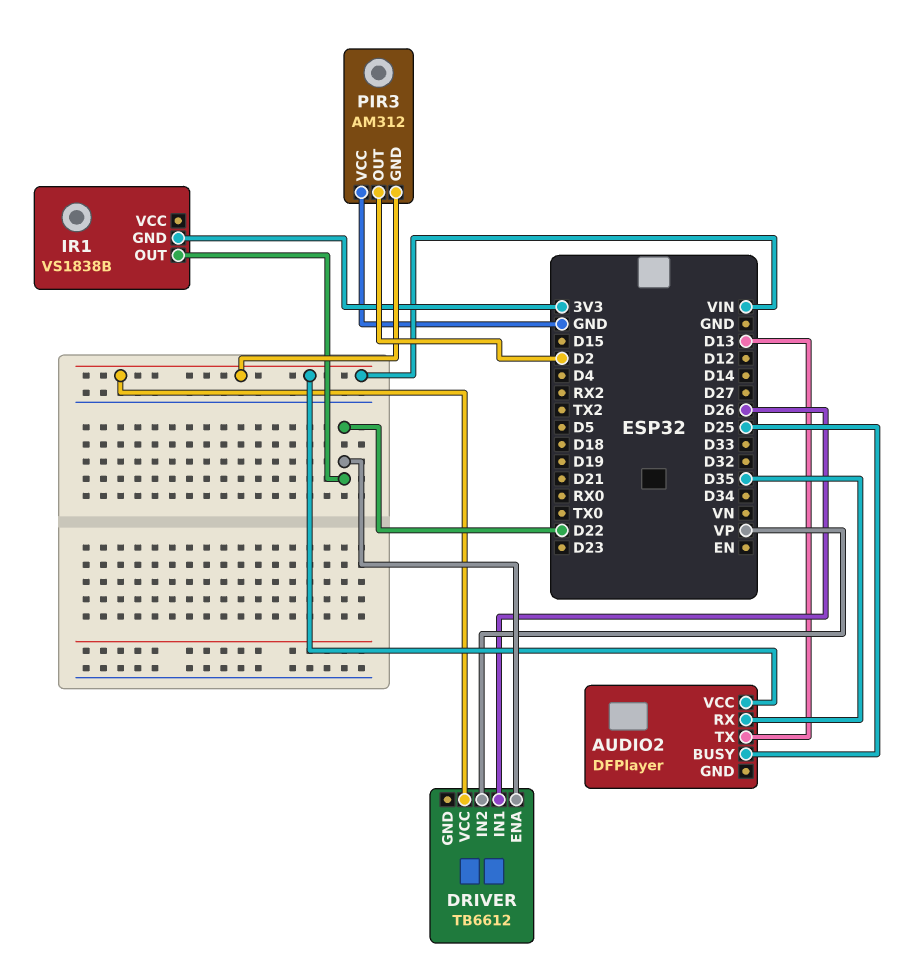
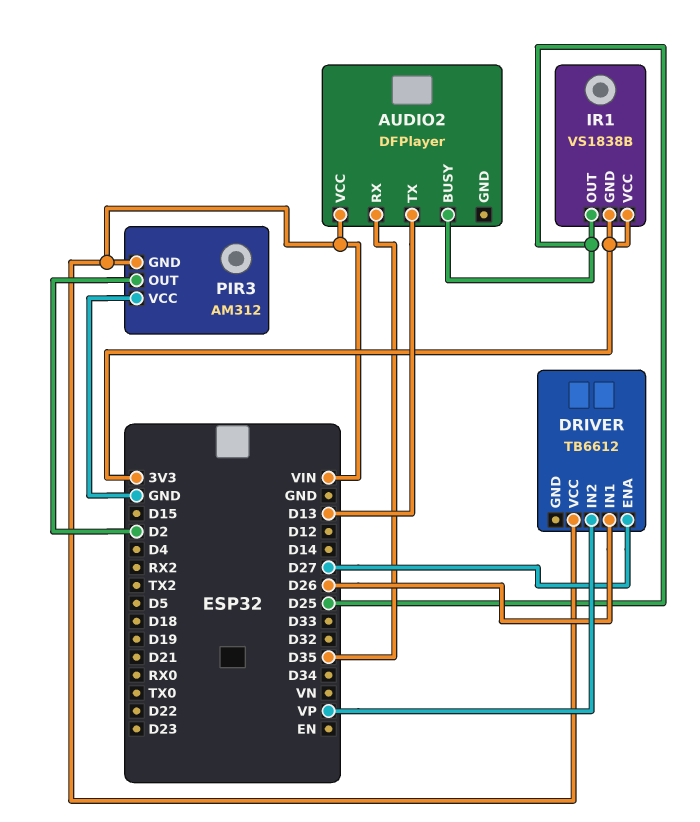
DRIVER pin ENA: D22 -> D27
IR1 pin OUT: D22 -> D25
IR1 pin VCC: none -> 3V3

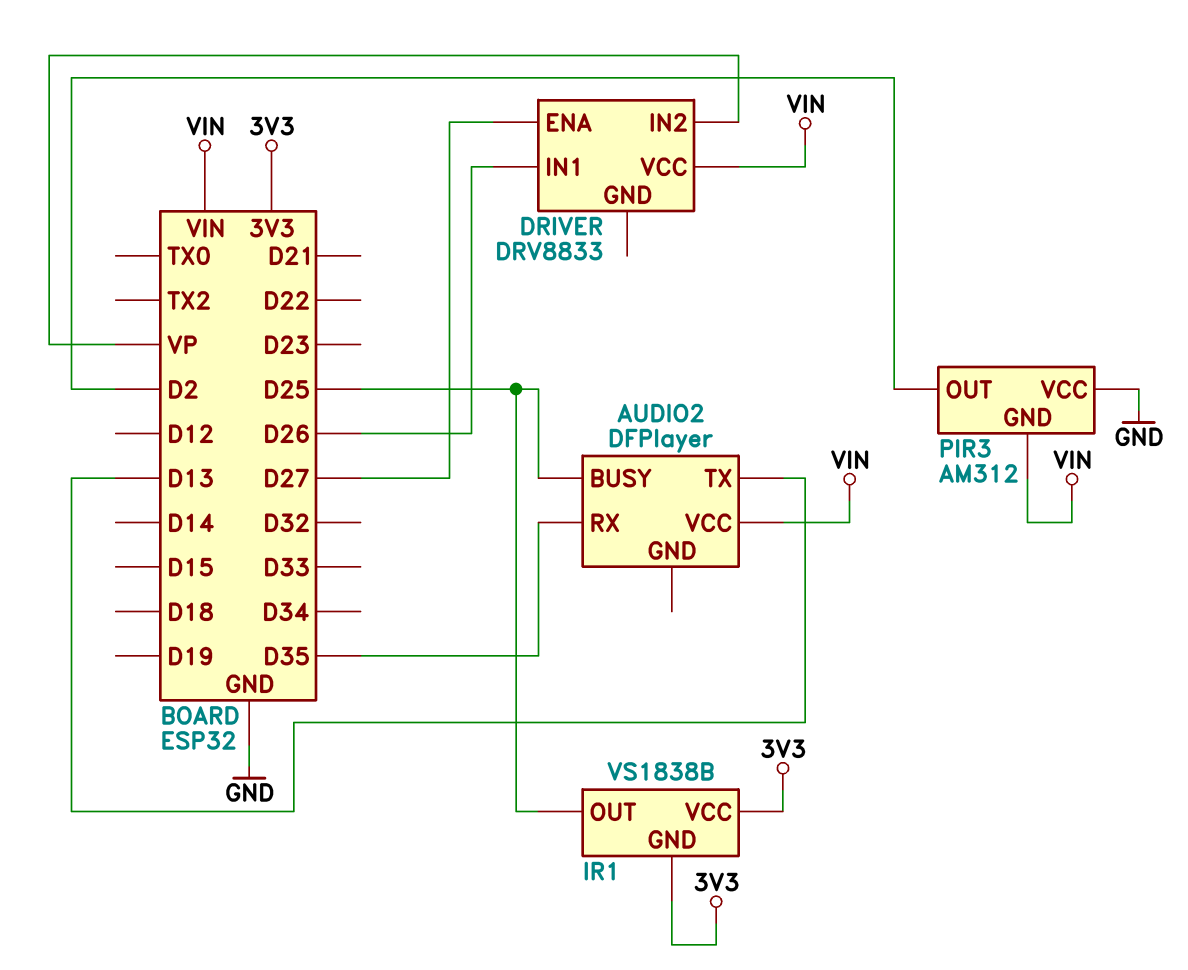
DRIVER: TB6612 -> DRV8833

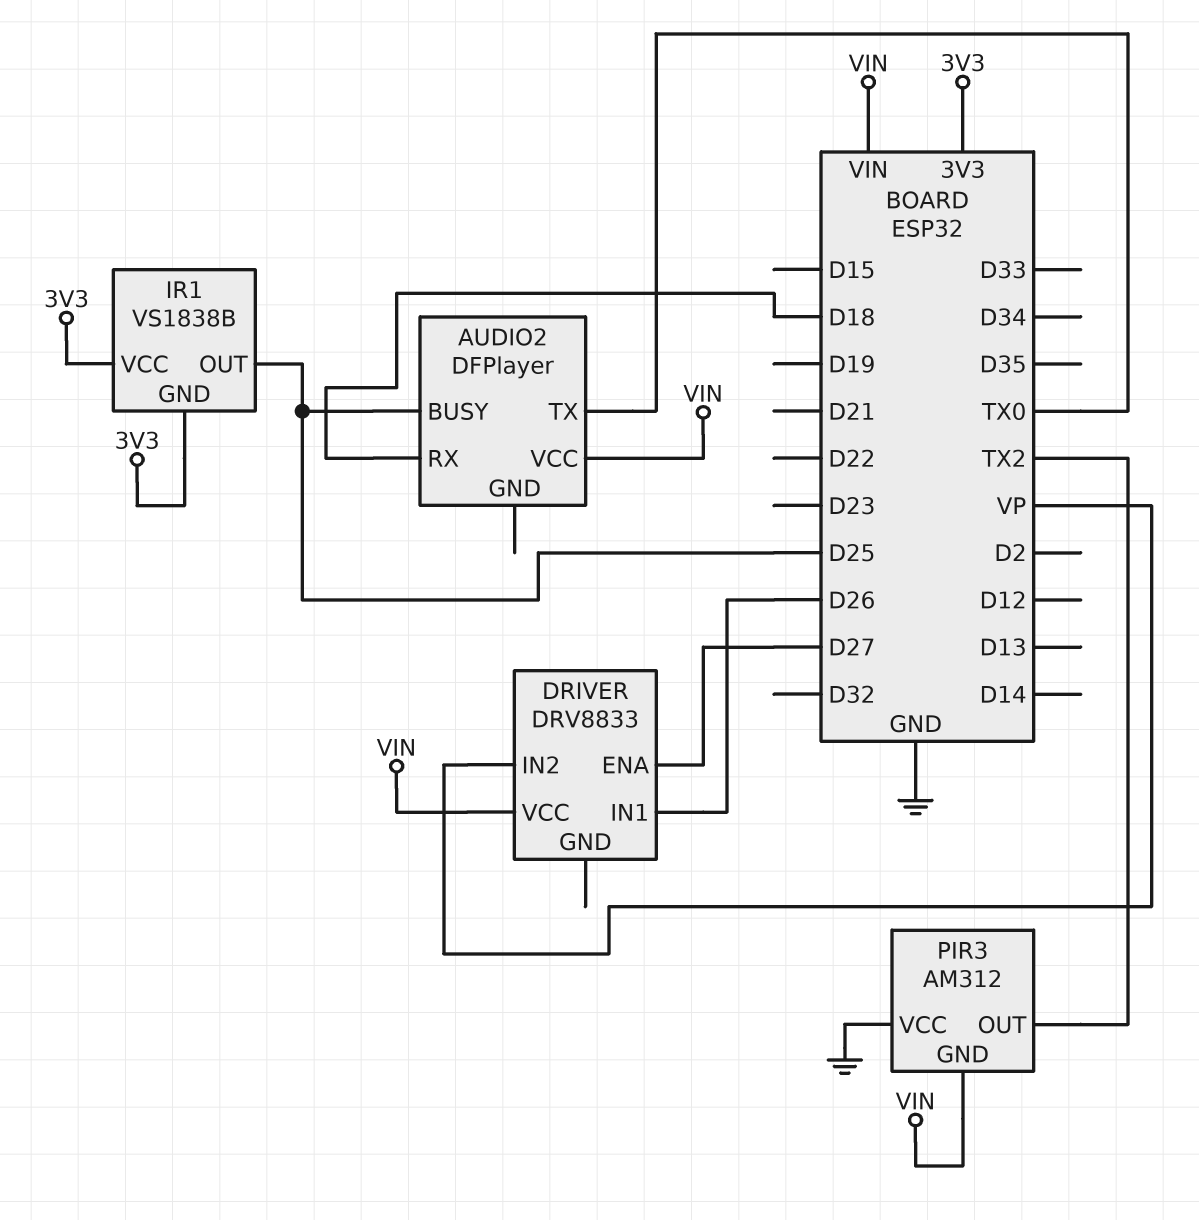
AUDIO2 pin RX: D35 -> D18
AUDIO2 pin TX: D13 -> TX0
PIR3 pin OUT: D2 -> TX2

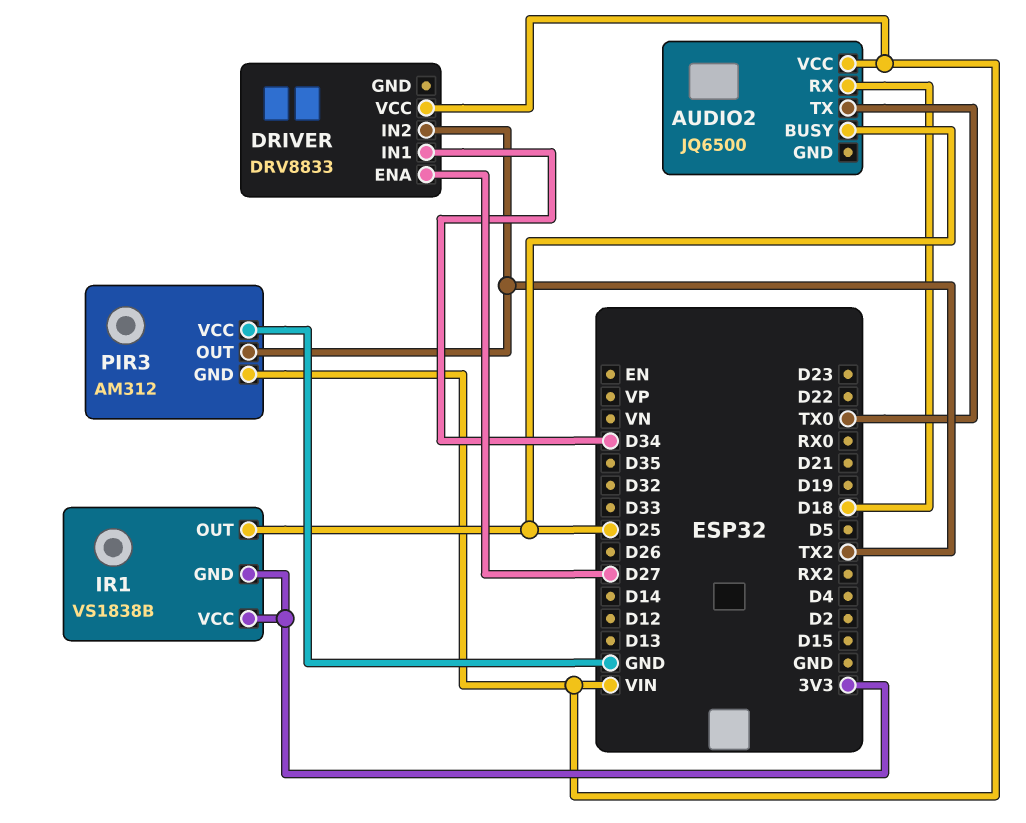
AUDIO2: DFPlayer -> JQ6500
DRIVER pin IN1: D26 -> D34
DRIVER pin IN2: VP -> TX2

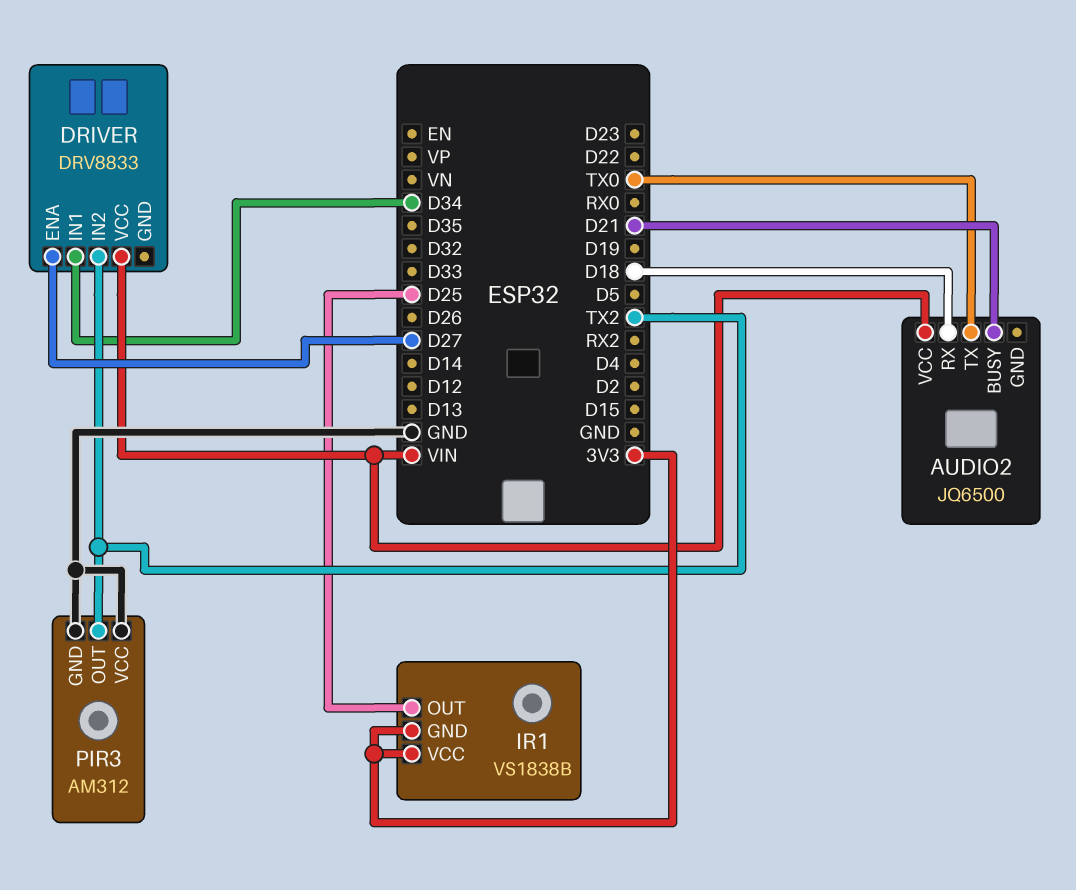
AUDIO2 pin BUSY: D25 -> D21
PIR3 pin GND: VIN -> GND

